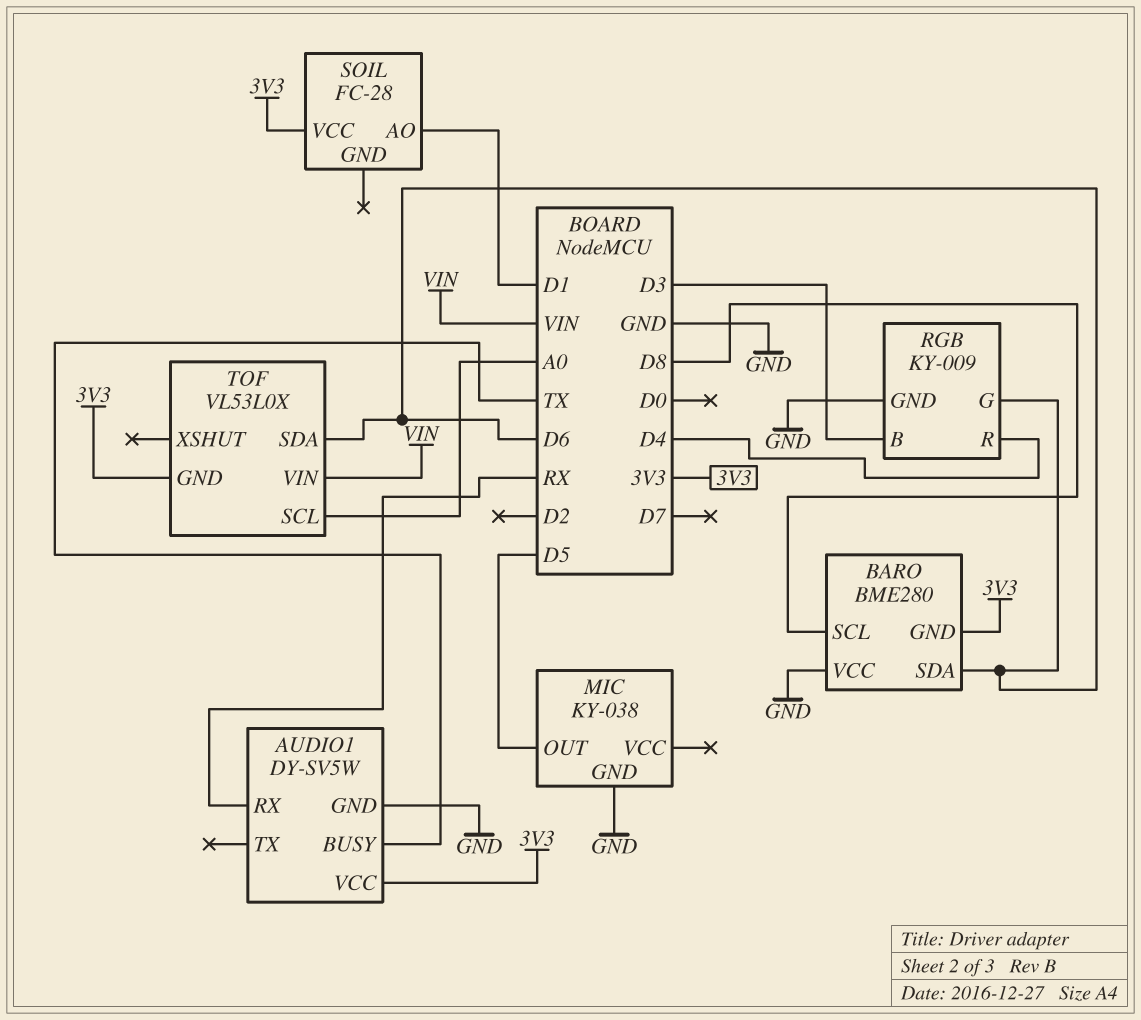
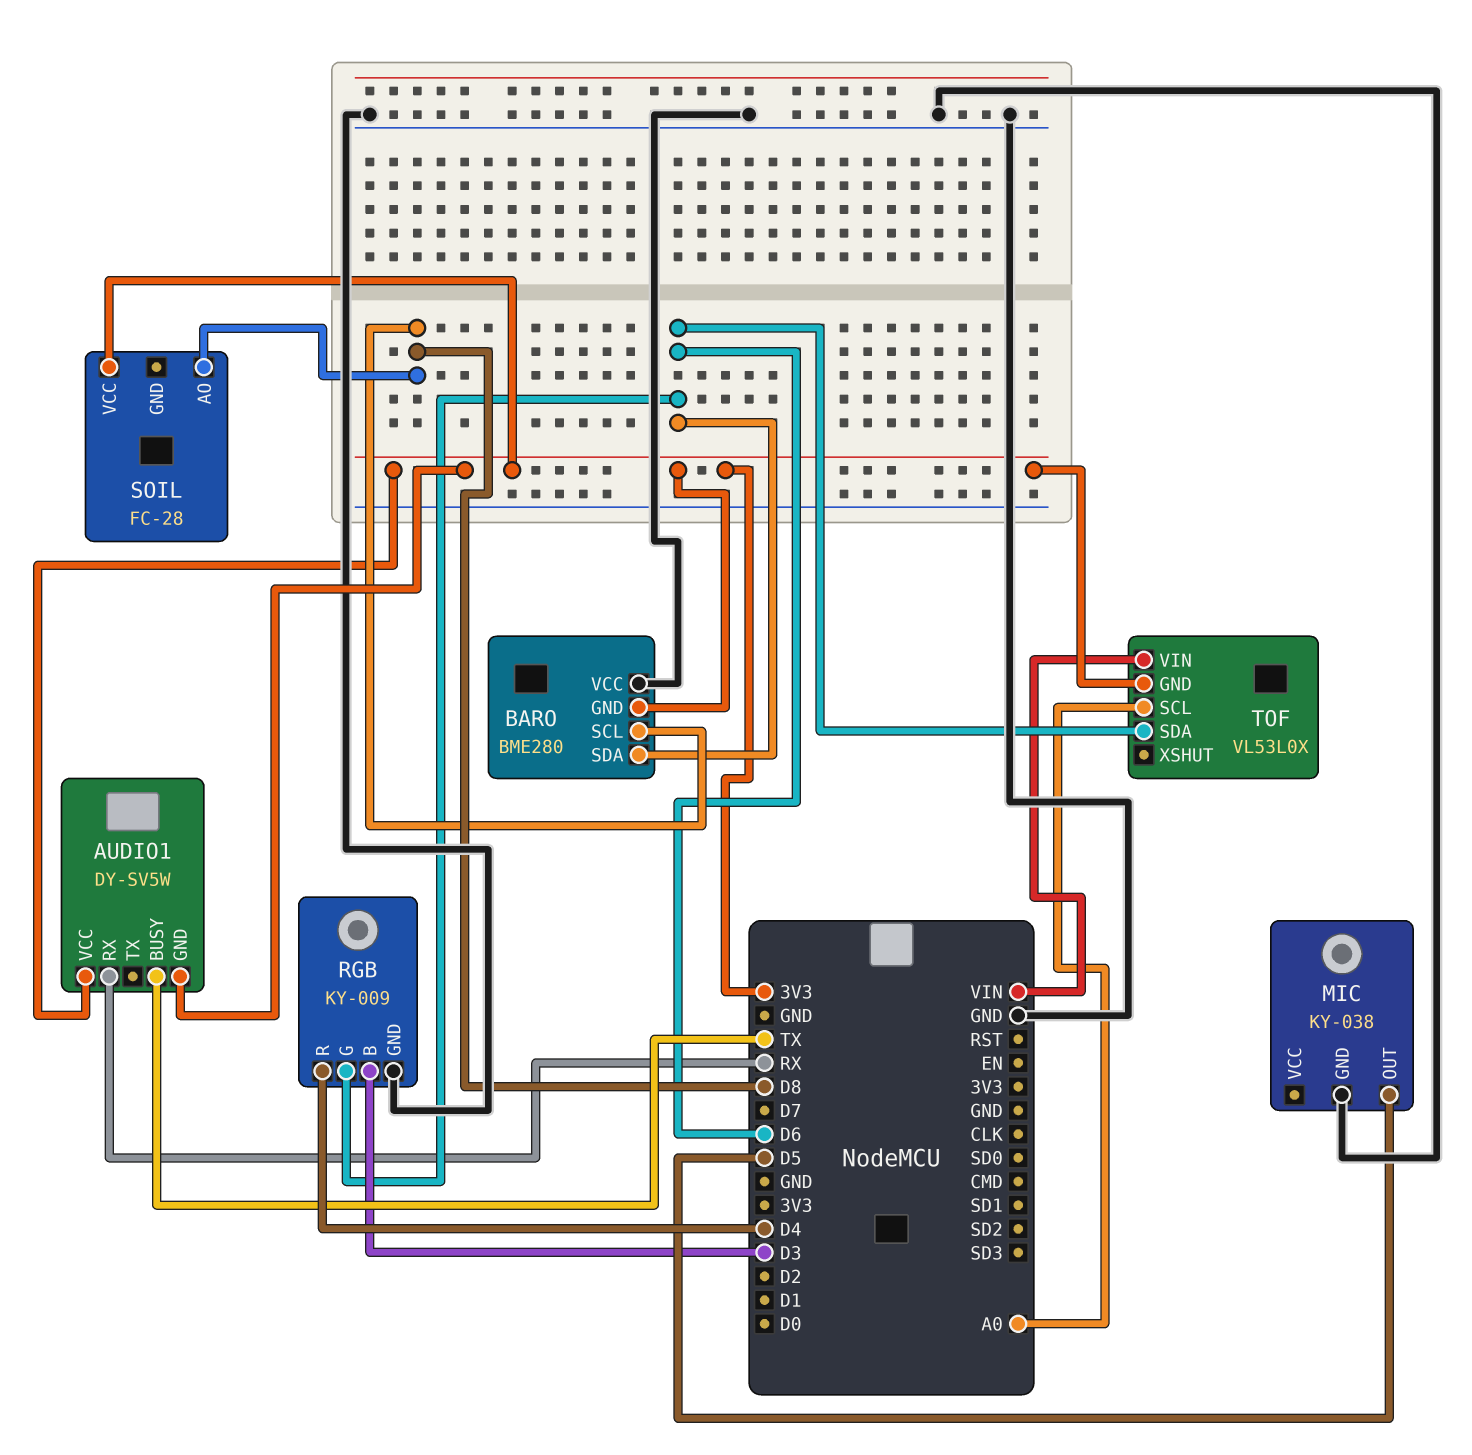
AUDIO1 pin GND: GND -> 3V3
SOIL pin AO: D1 -> D8

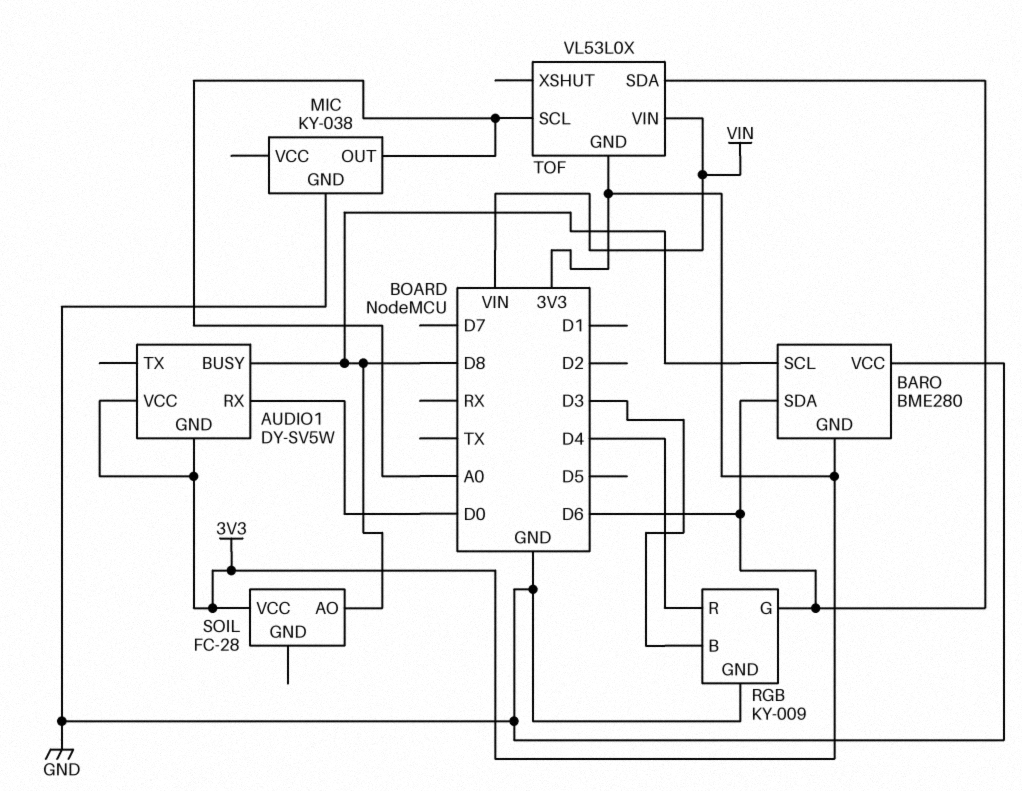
AUDIO1 pin BUSY: TX -> D8
AUDIO1 pin RX: RX -> D0
MIC pin OUT: D5 -> A0

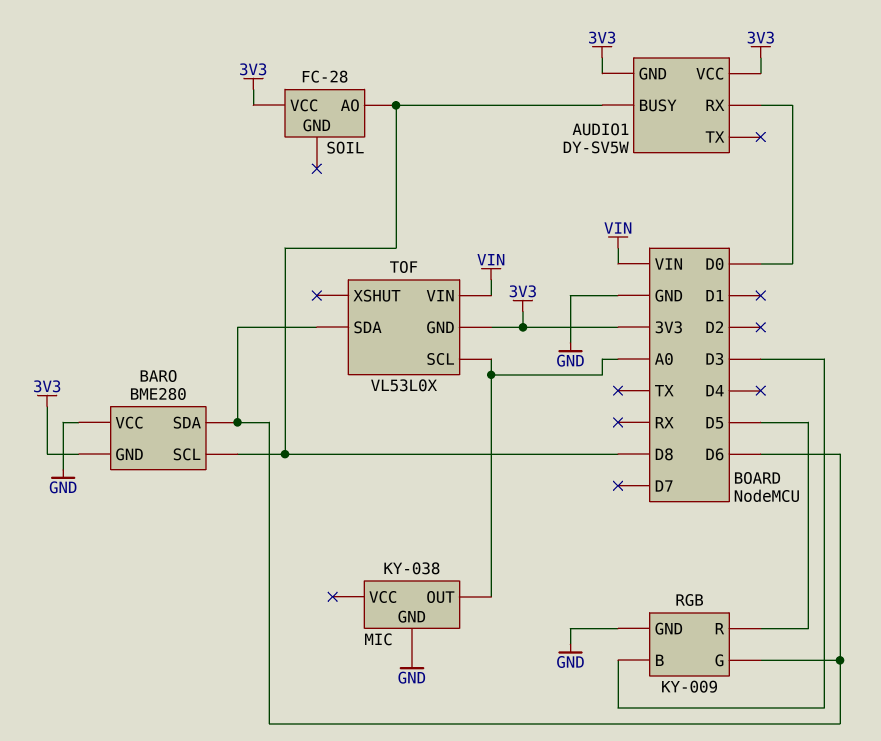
RGB pin R: D4 -> D5

